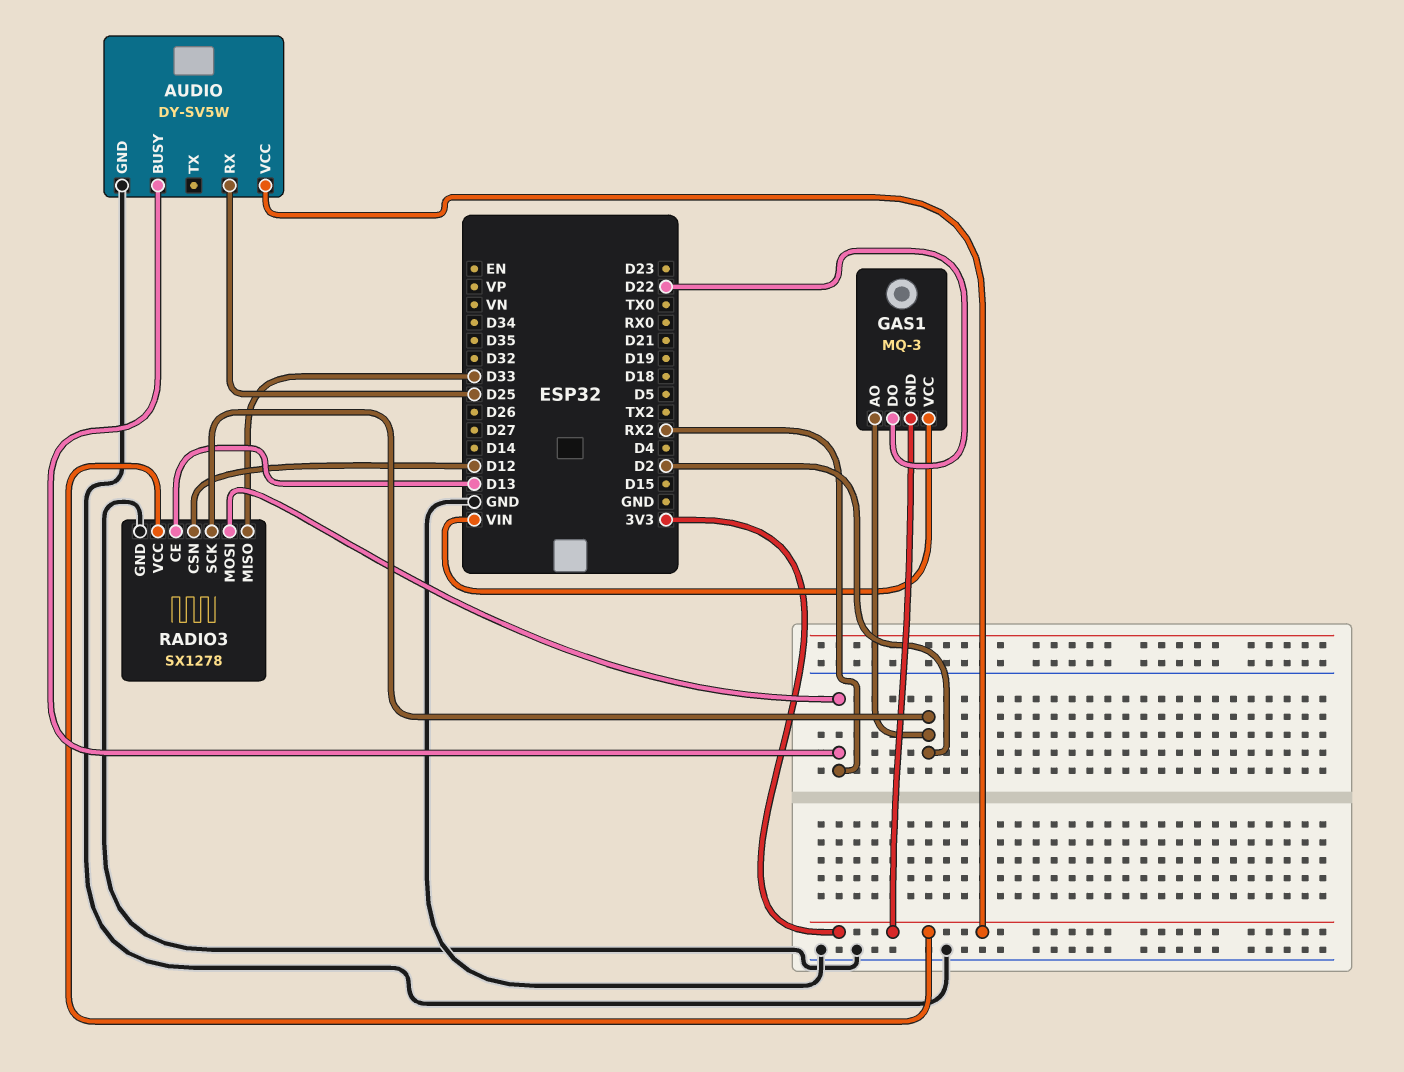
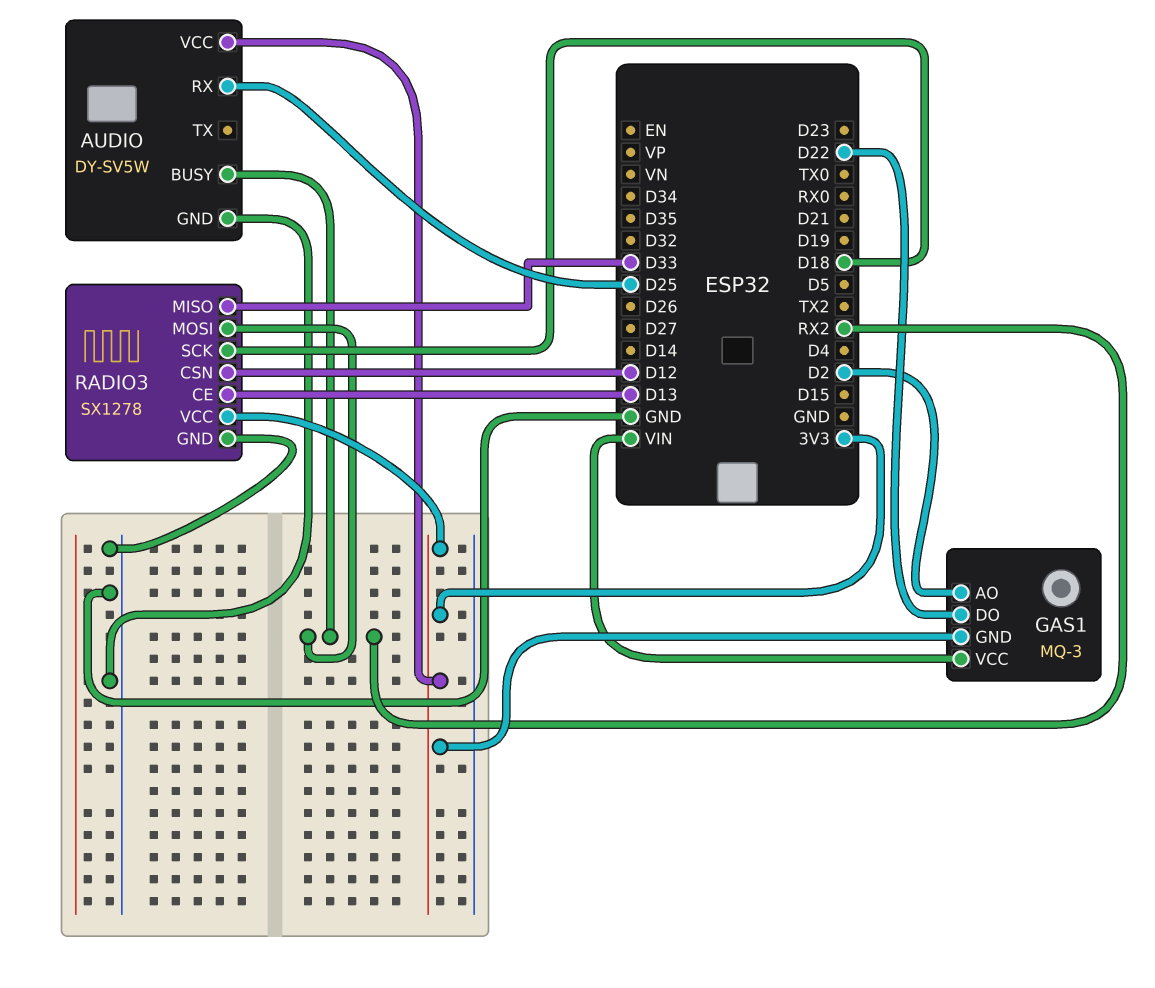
RADIO3 pin SCK: D2 -> D18

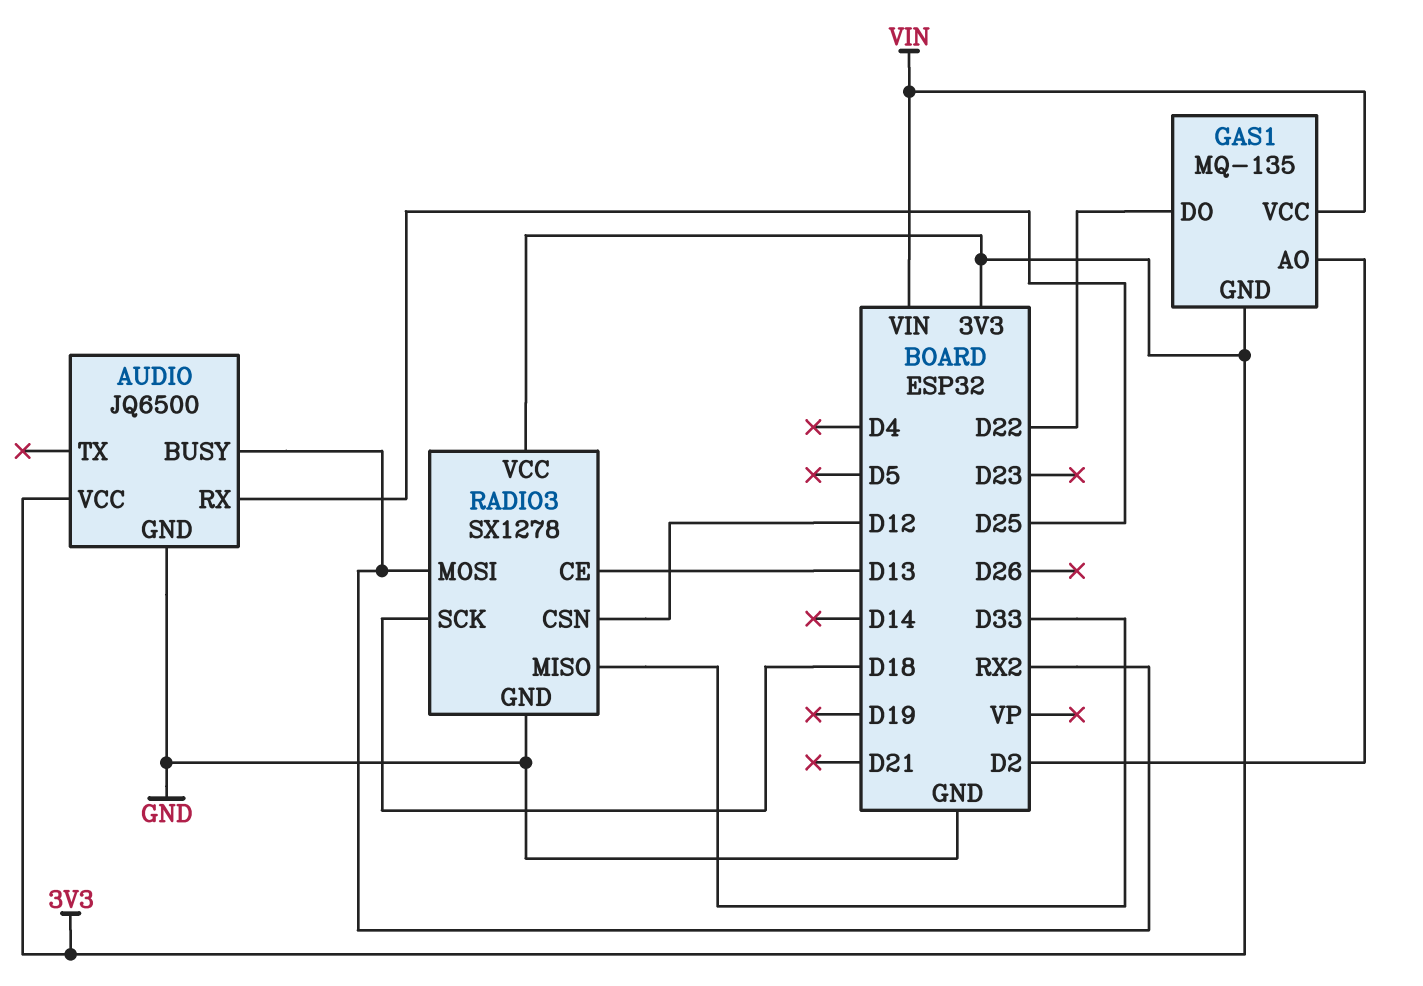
AUDIO: DY-SV5W -> JQ6500
GAS1: MQ-3 -> MQ-135

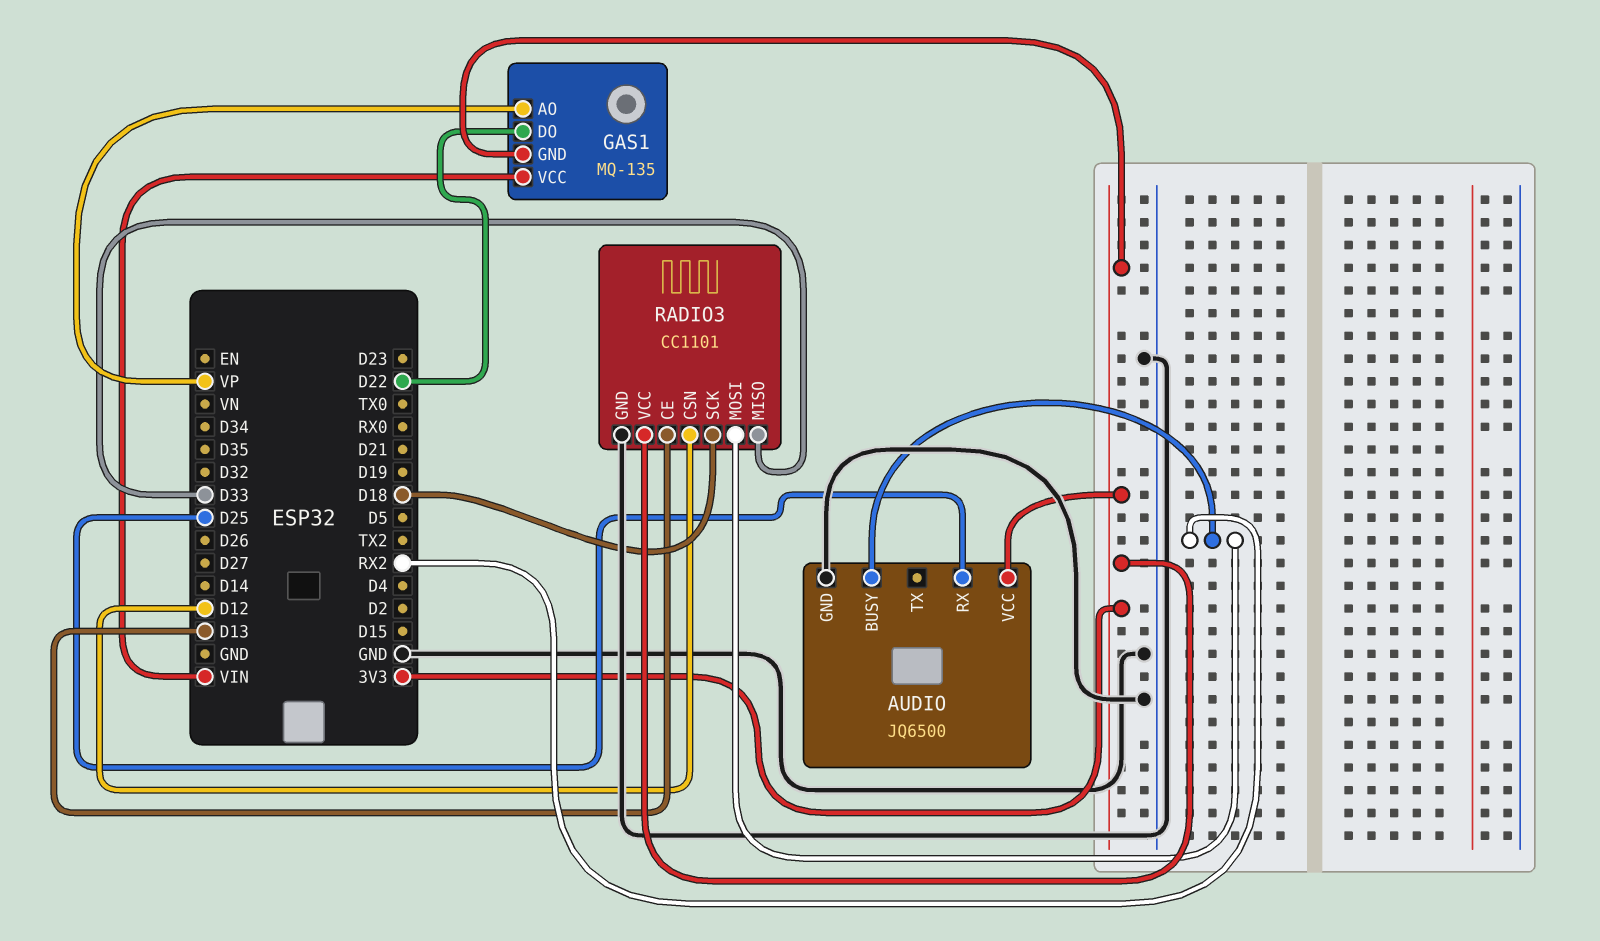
GAS1 pin AO: D2 -> VP
RADIO3: SX1278 -> CC1101

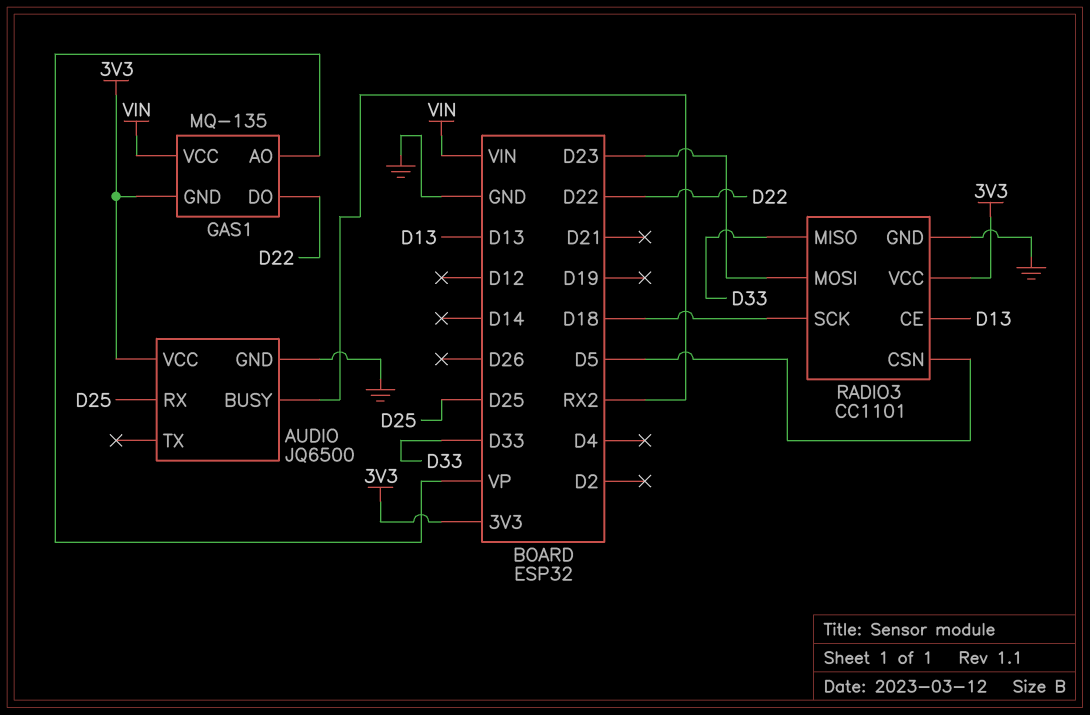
RADIO3 pin CSN: D12 -> D5
RADIO3 pin MOSI: RX2 -> D23

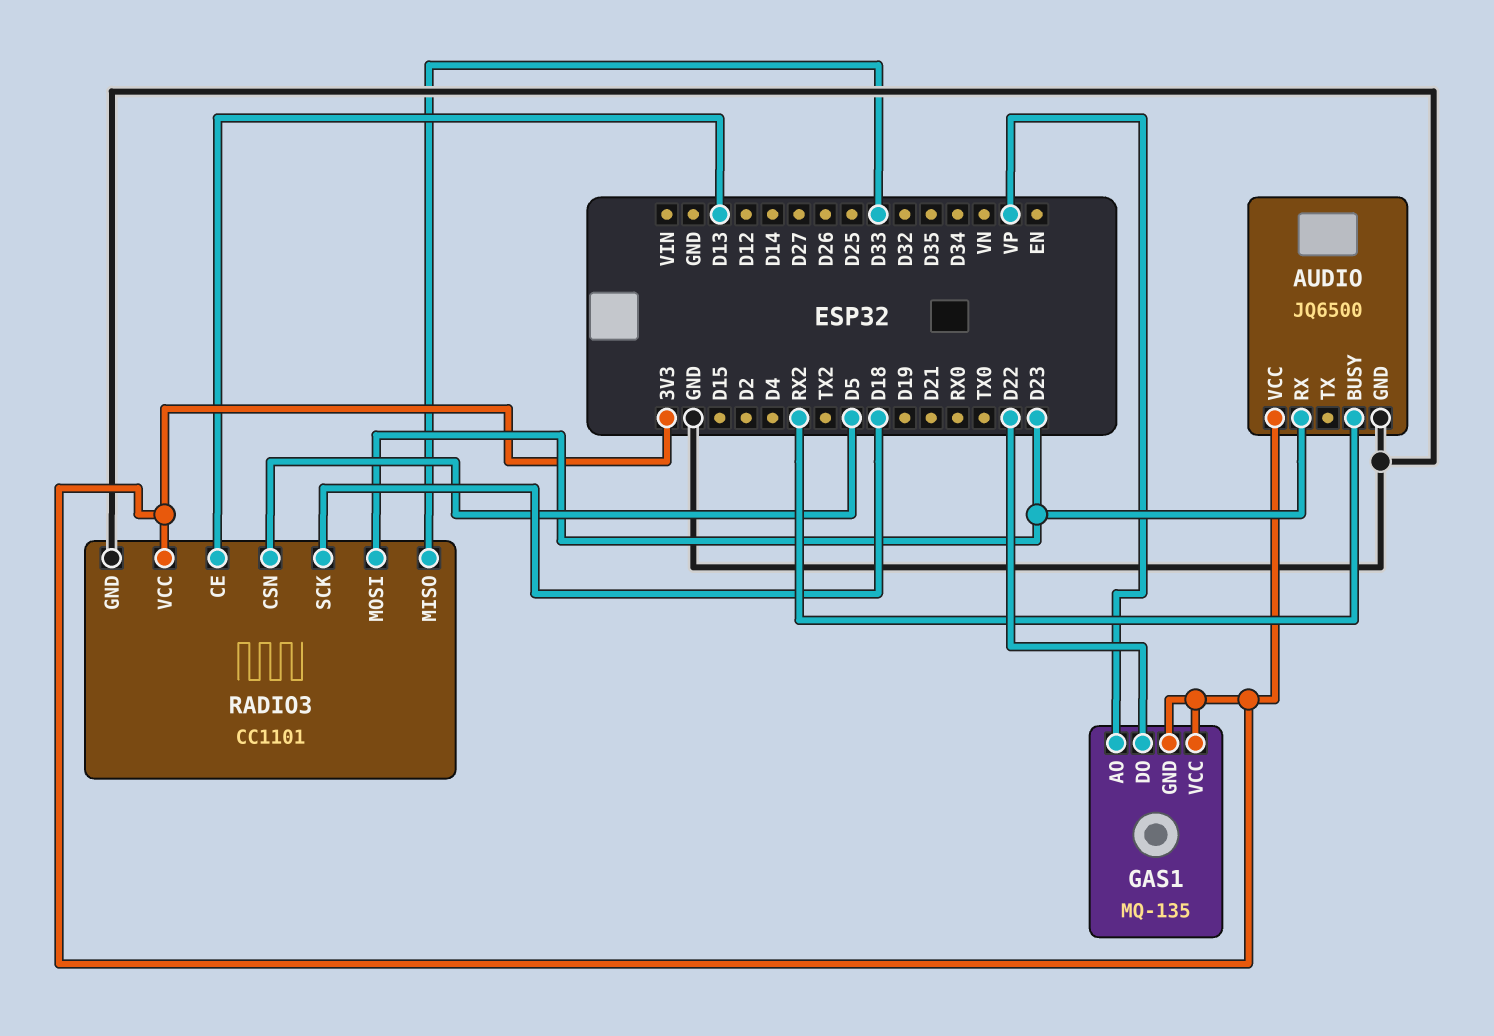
AUDIO pin RX: D25 -> D23
GAS1 pin VCC: VIN -> 3V3

